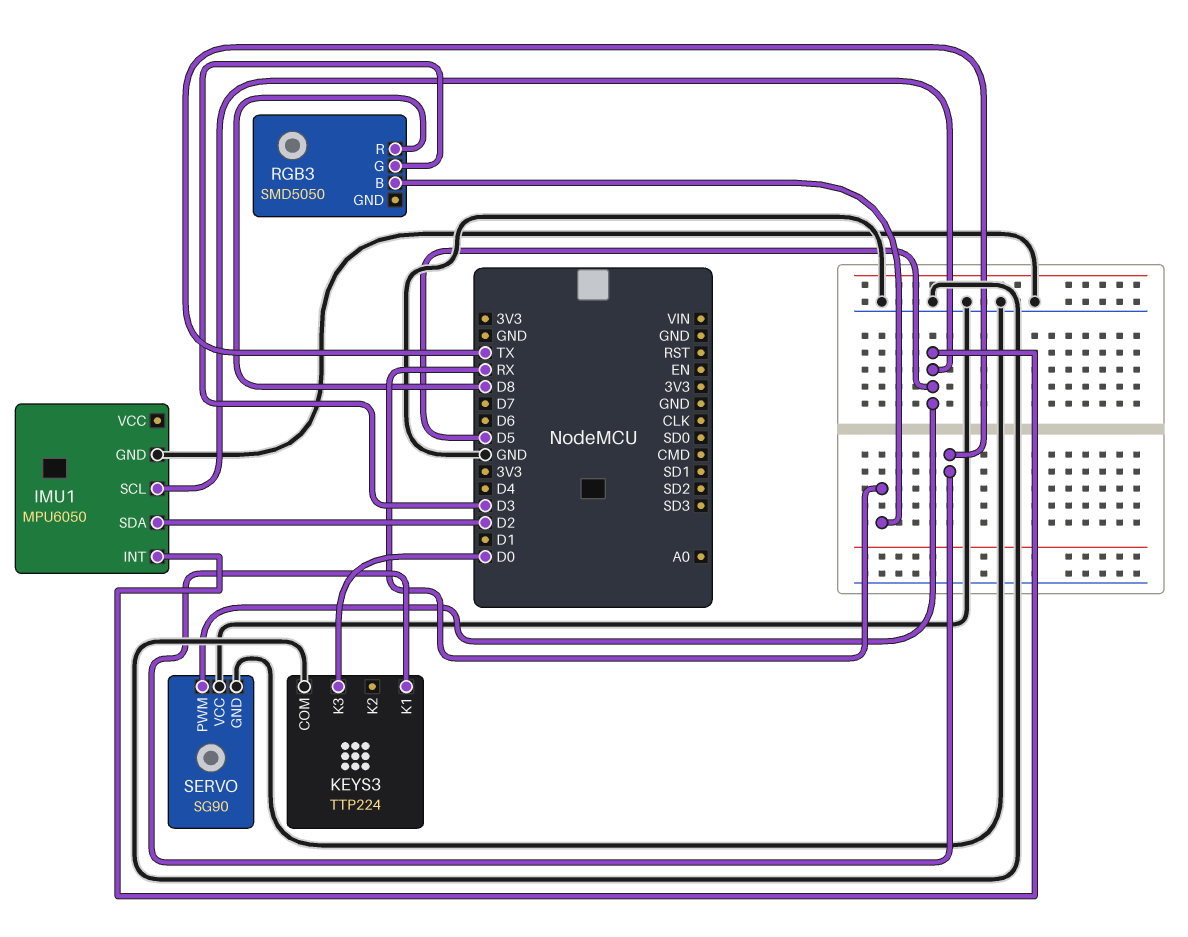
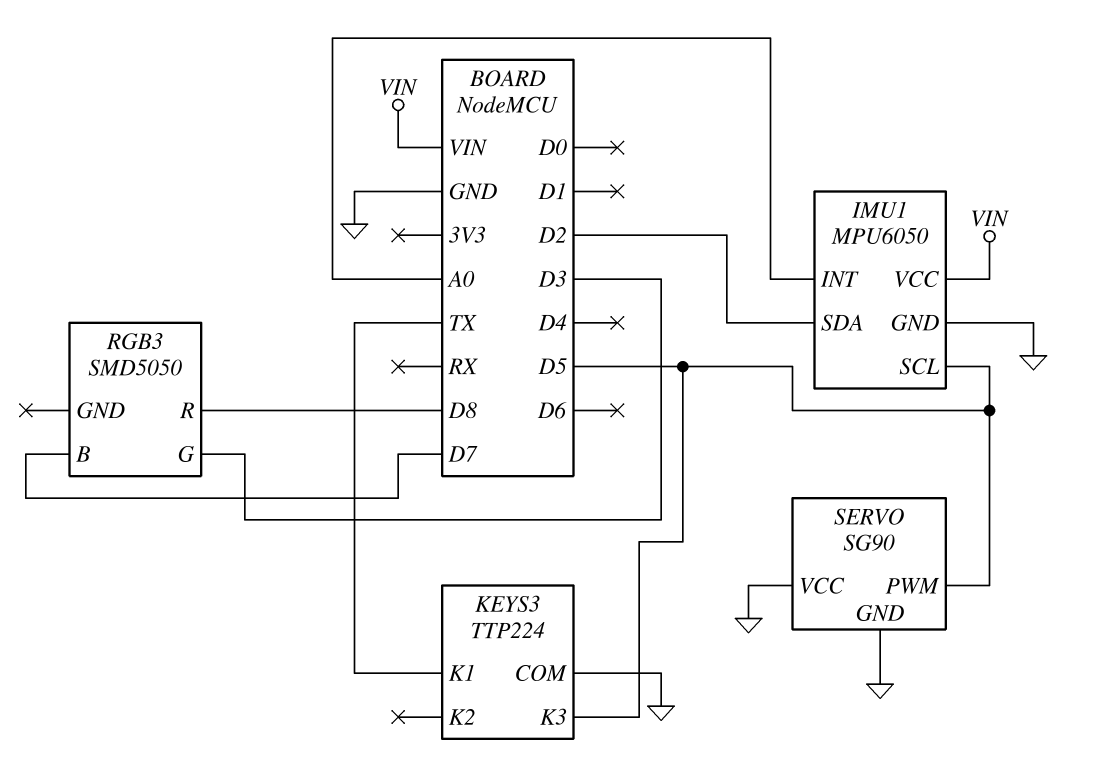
IMU1 pin INT: D5 -> A0
IMU1 pin VCC: none -> VIN
KEYS3 pin K3: D0 -> D5
RGB3 pin B: RX -> D7

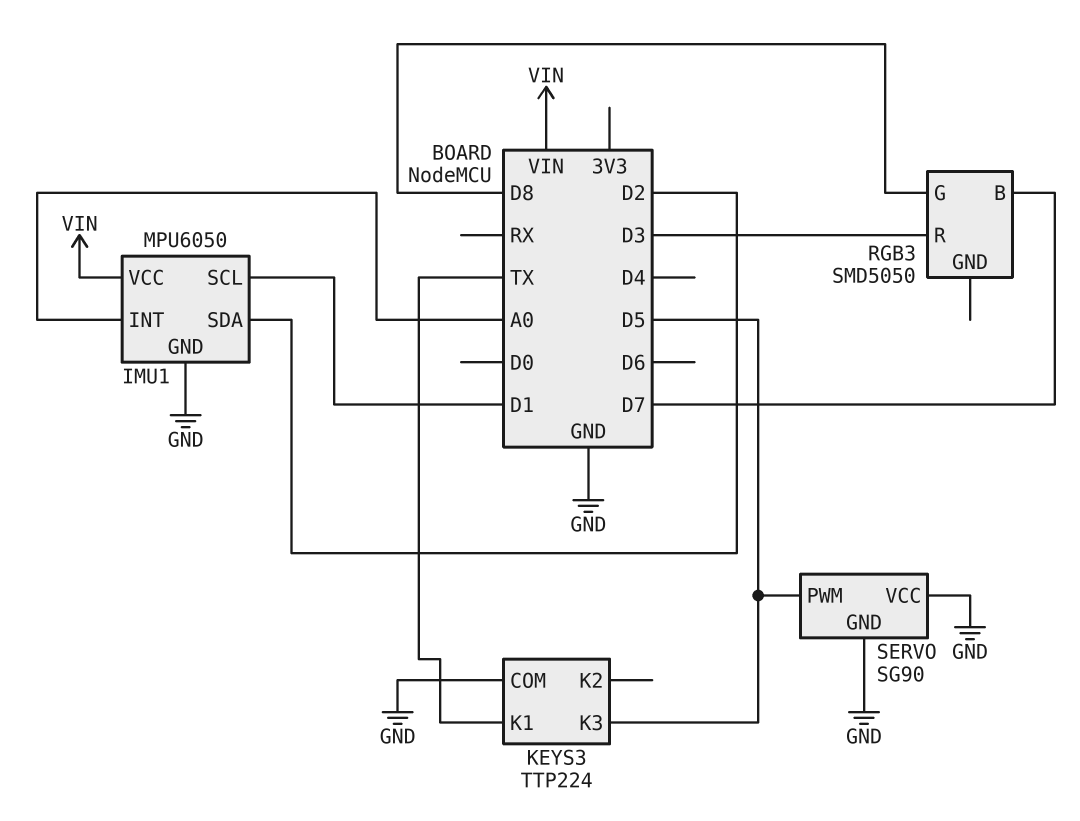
IMU1 pin SCL: D5 -> D1
RGB3 pin G: D3 -> D8
RGB3 pin R: D8 -> D3

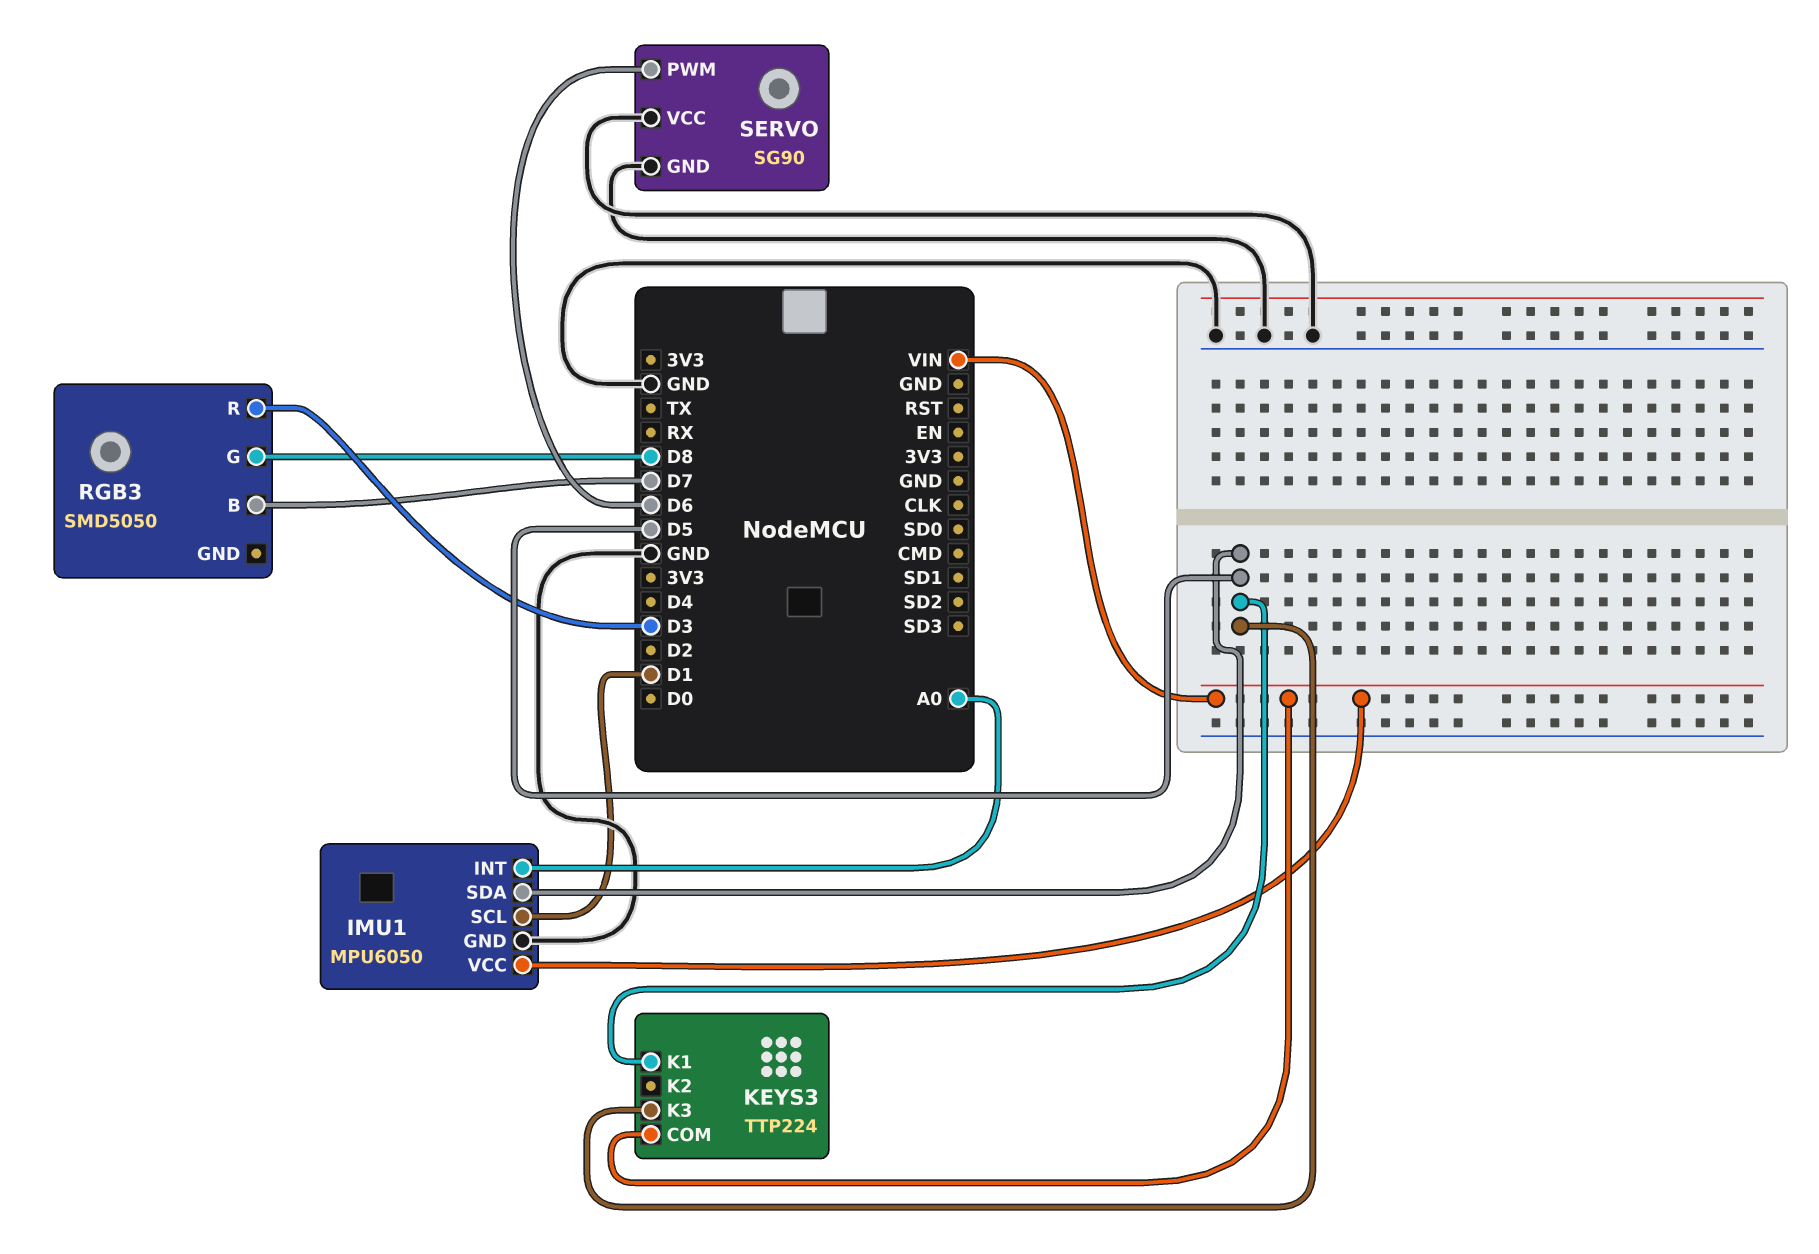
IMU1 pin SDA: D2 -> D5
KEYS3 pin COM: GND -> VIN
KEYS3 pin K1: TX -> D5
SERVO pin PWM: D5 -> D6

